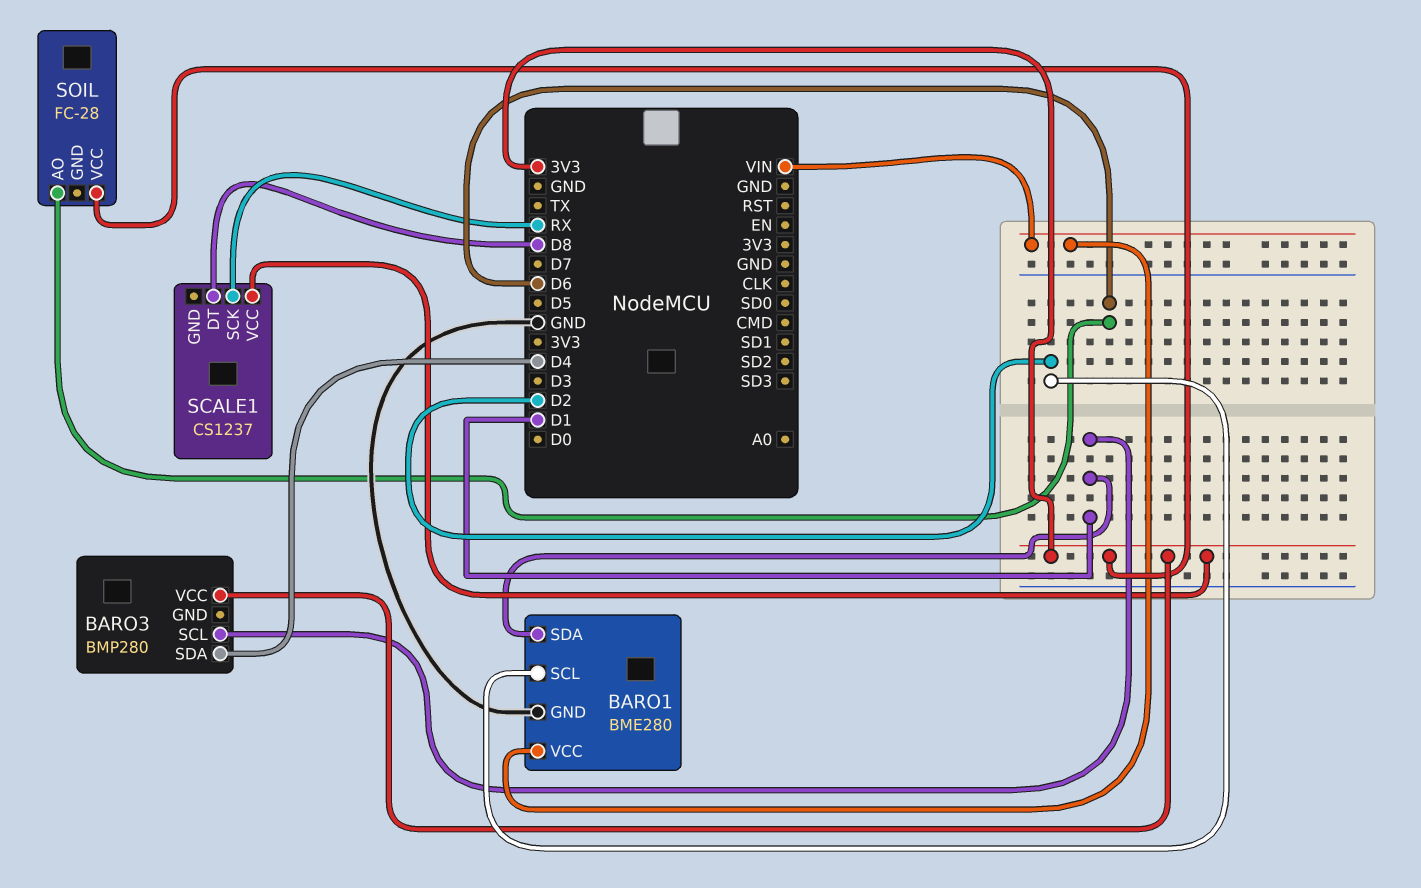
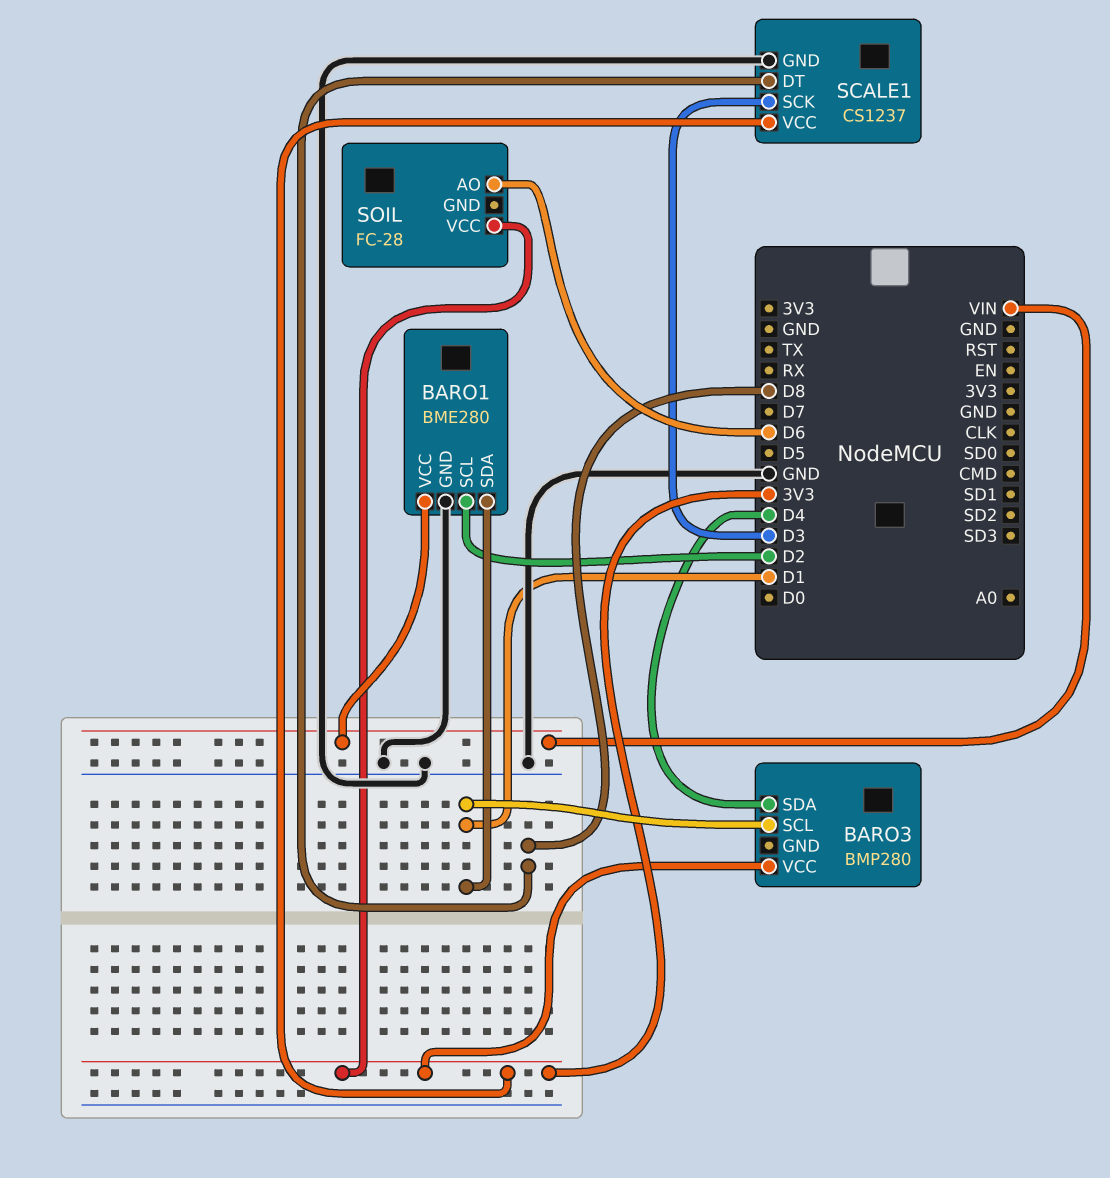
SCALE1 pin GND: none -> GND
SCALE1 pin SCK: RX -> D3

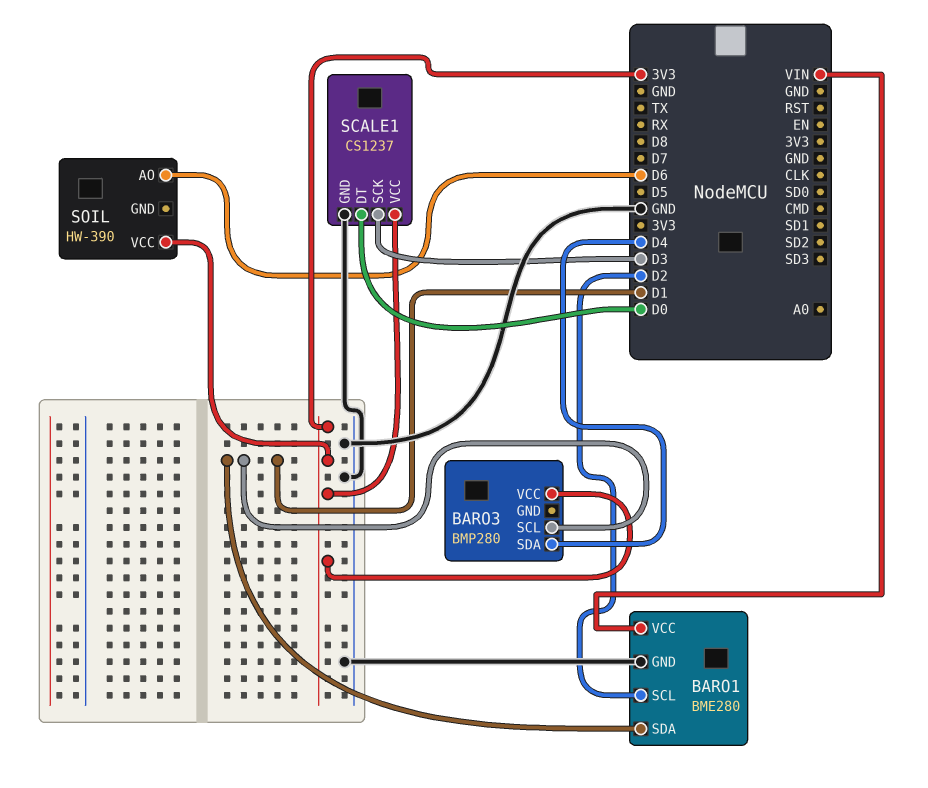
SCALE1 pin DT: D8 -> D0
SOIL: FC-28 -> HW-390

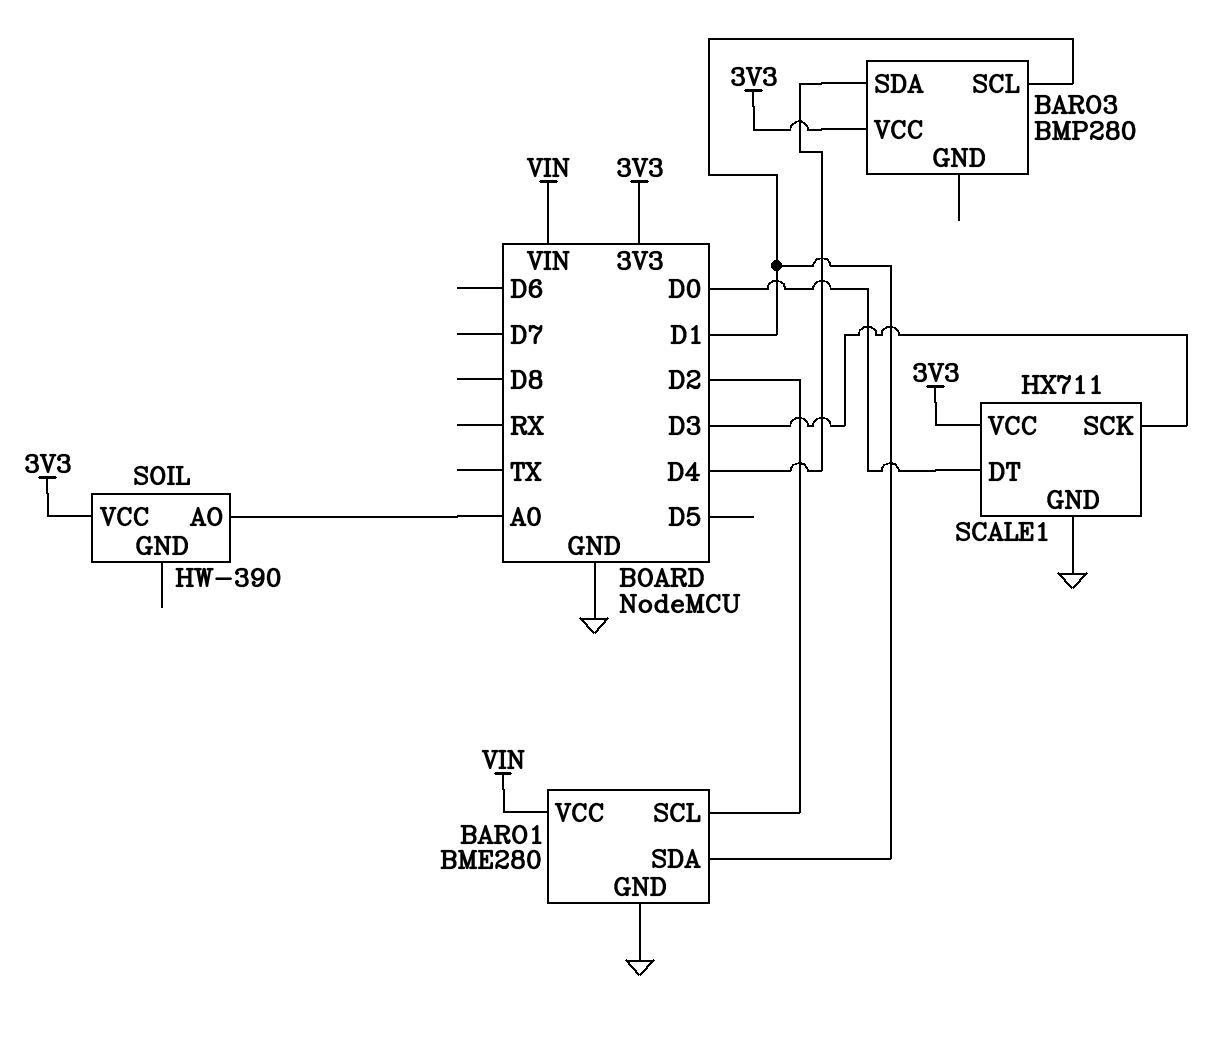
SCALE1: CS1237 -> HX711
SOIL pin AO: D6 -> A0

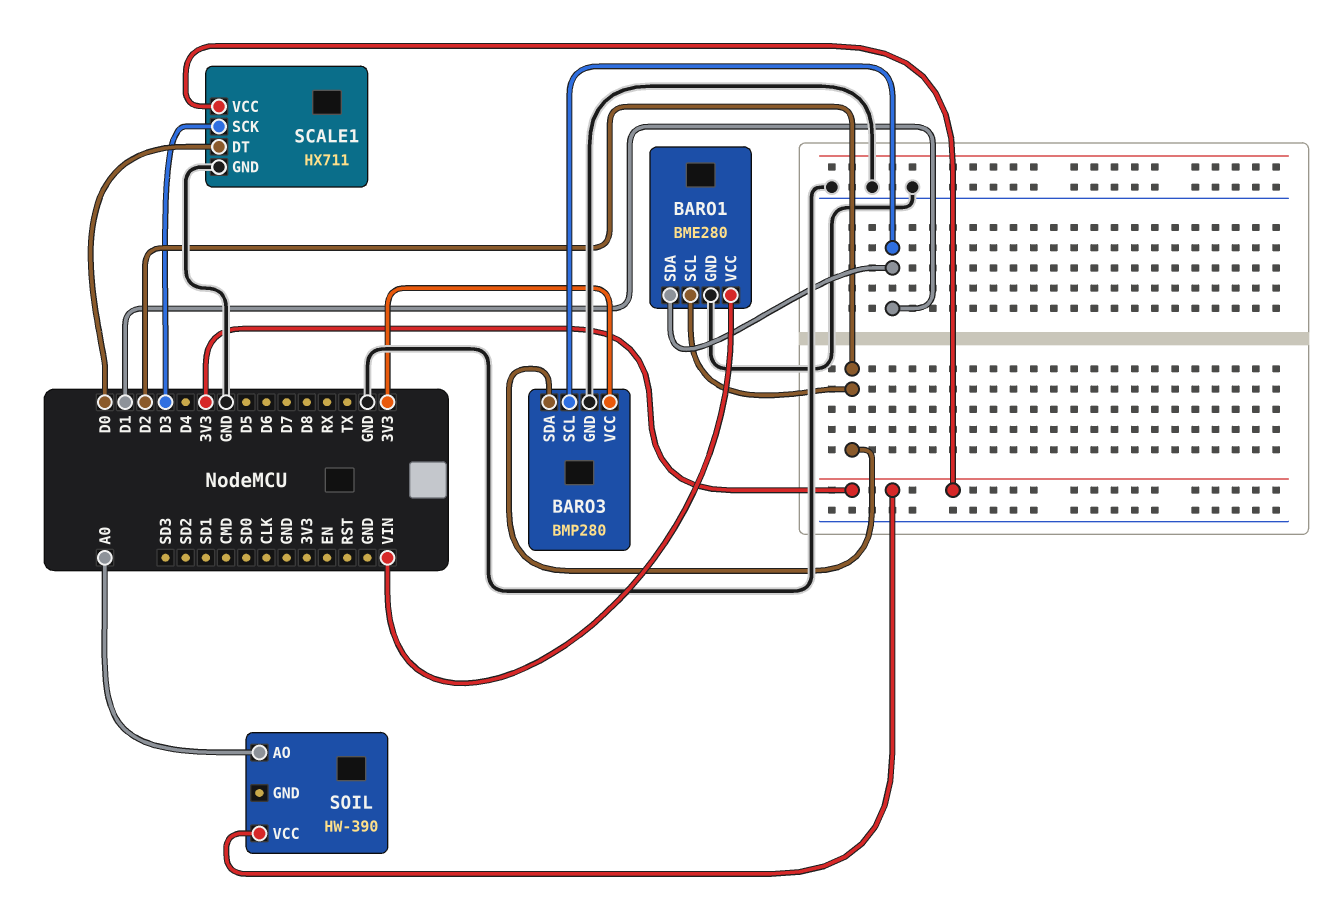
BARO3 pin GND: none -> GND
BARO3 pin SDA: D4 -> D2

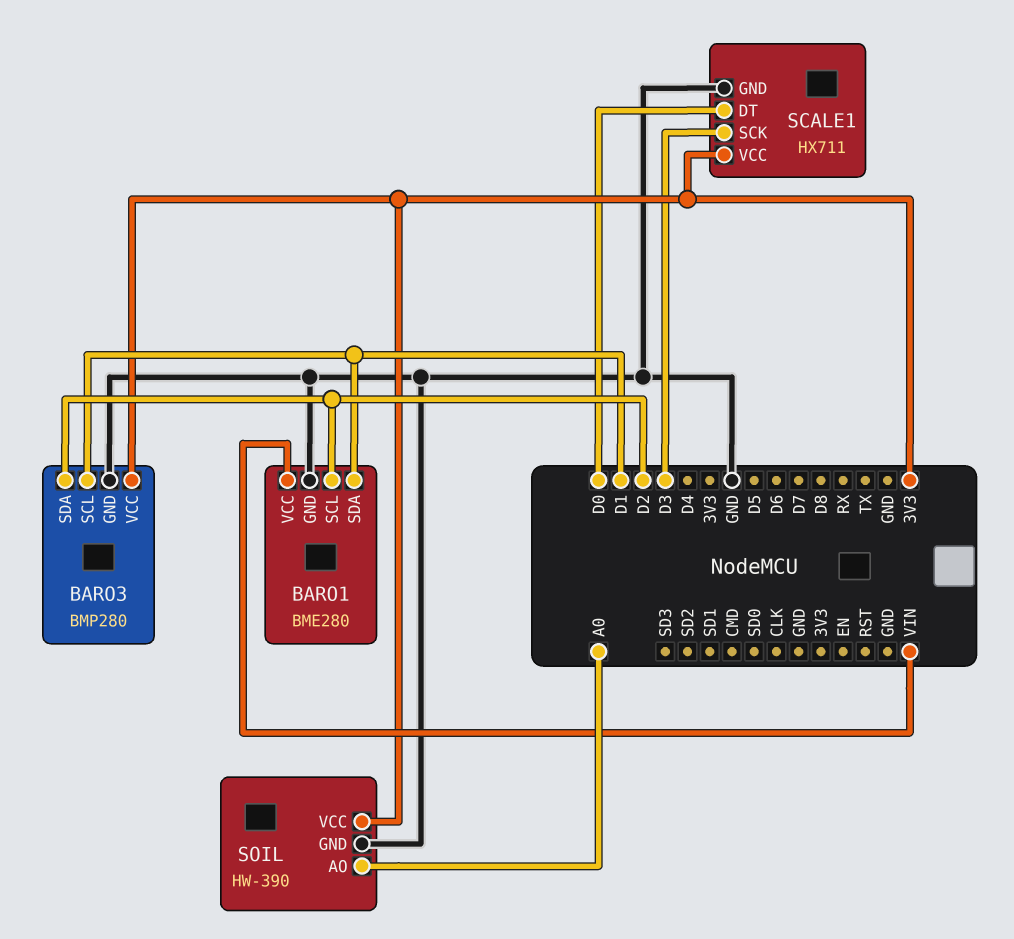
SOIL pin GND: none -> GND

